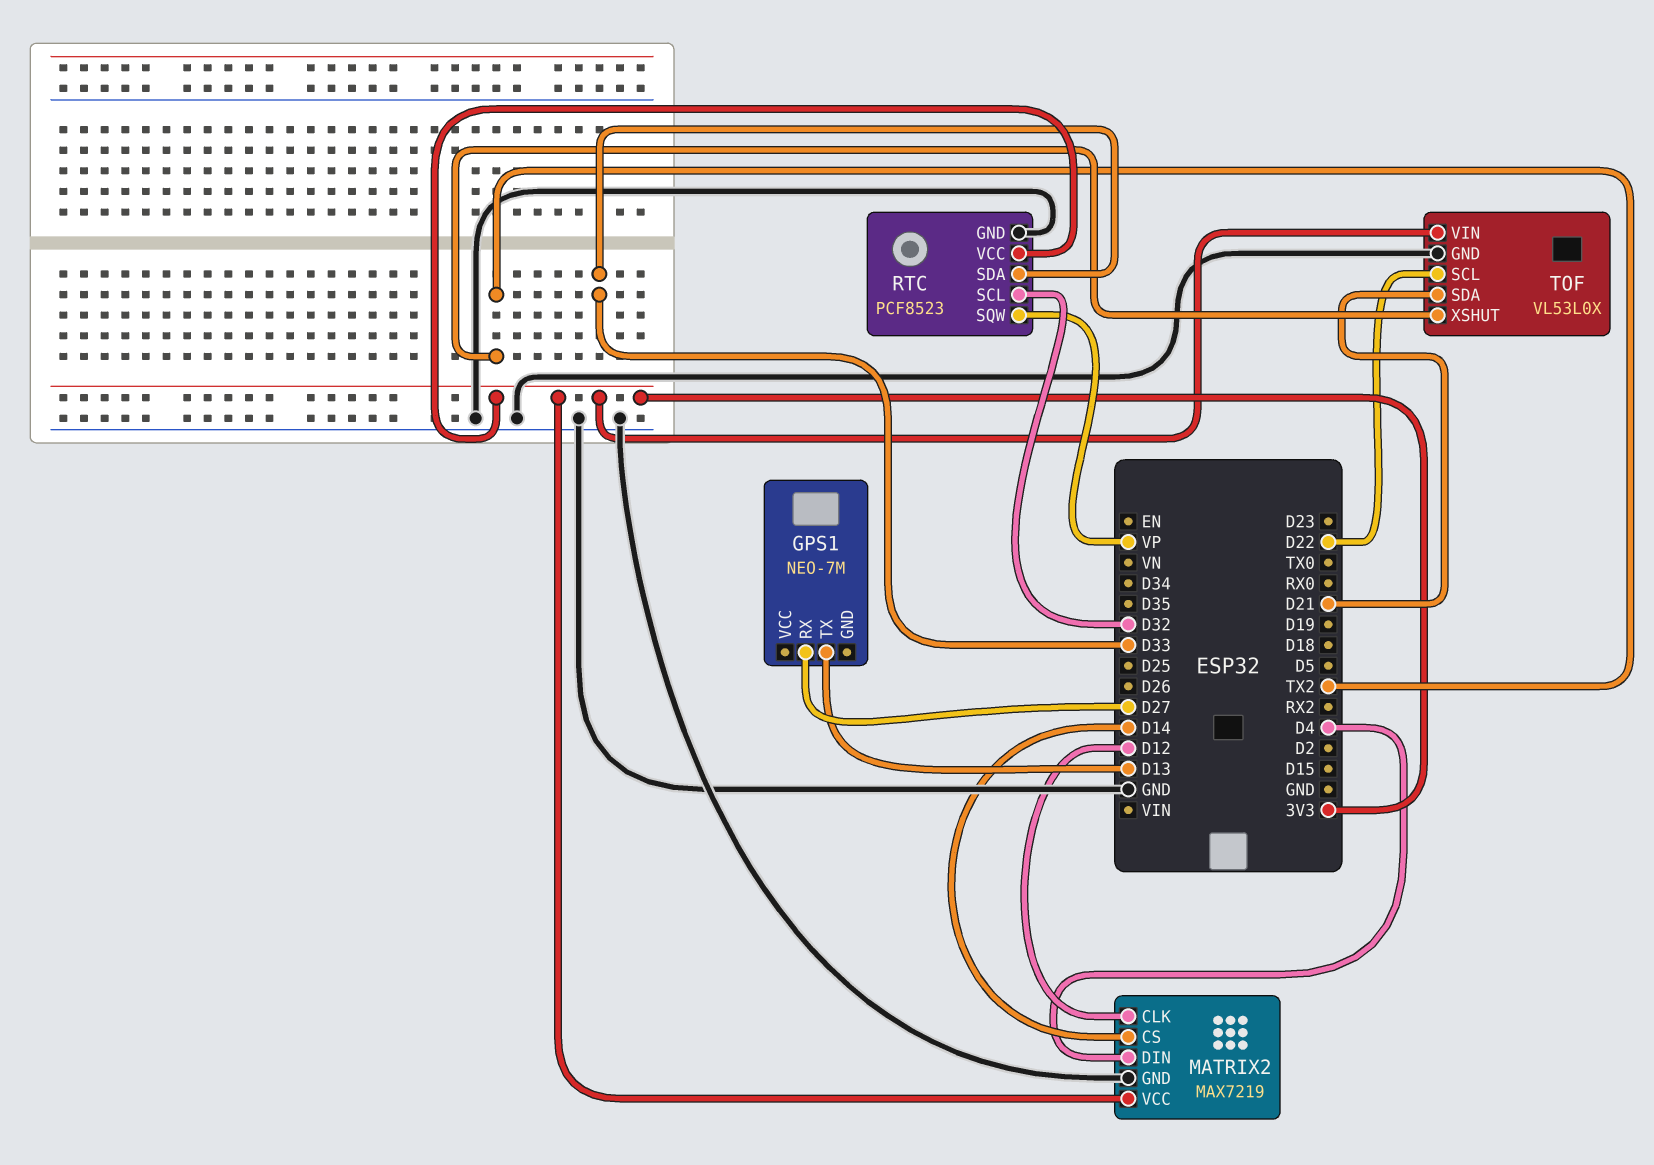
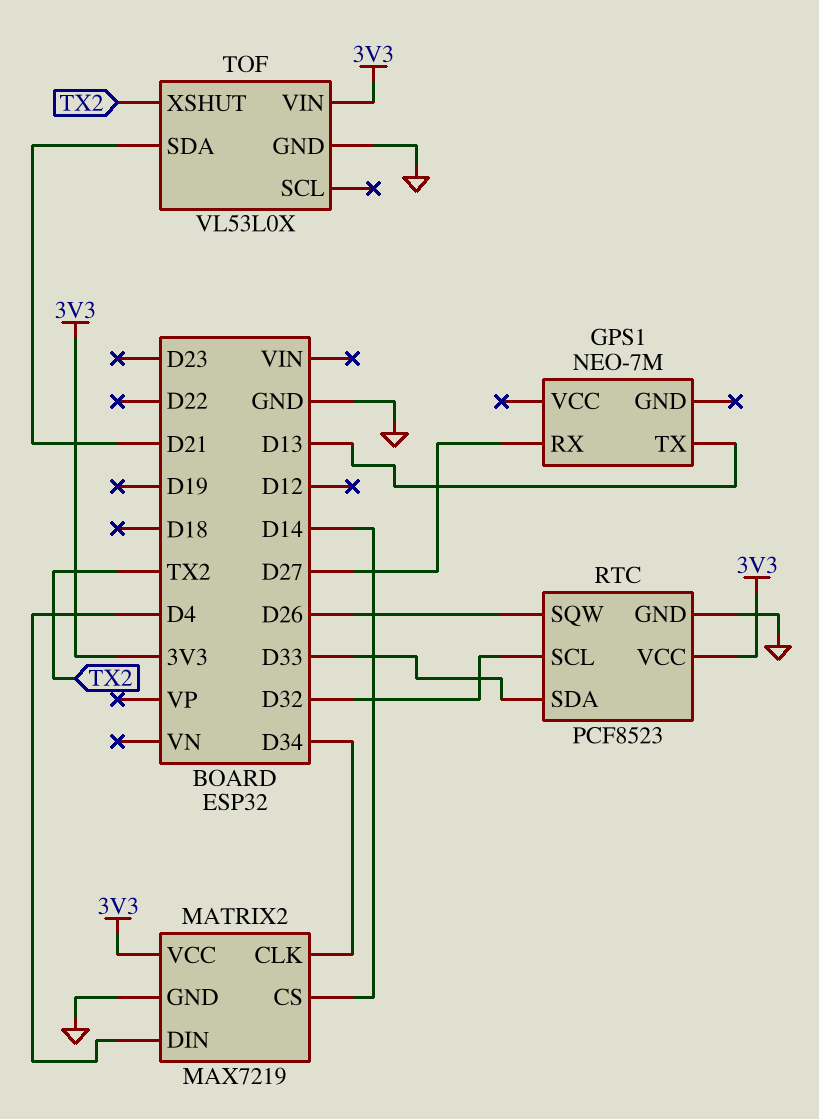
MATRIX2 pin CLK: D12 -> D34
RTC pin SQW: VP -> D26
TOF pin SCL: D22 -> none

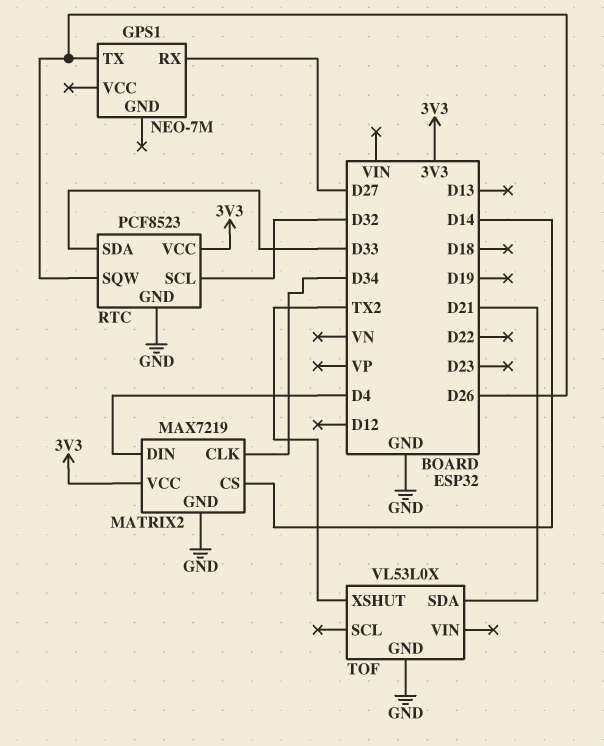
GPS1 pin TX: D13 -> D26
TOF pin VIN: 3V3 -> none

